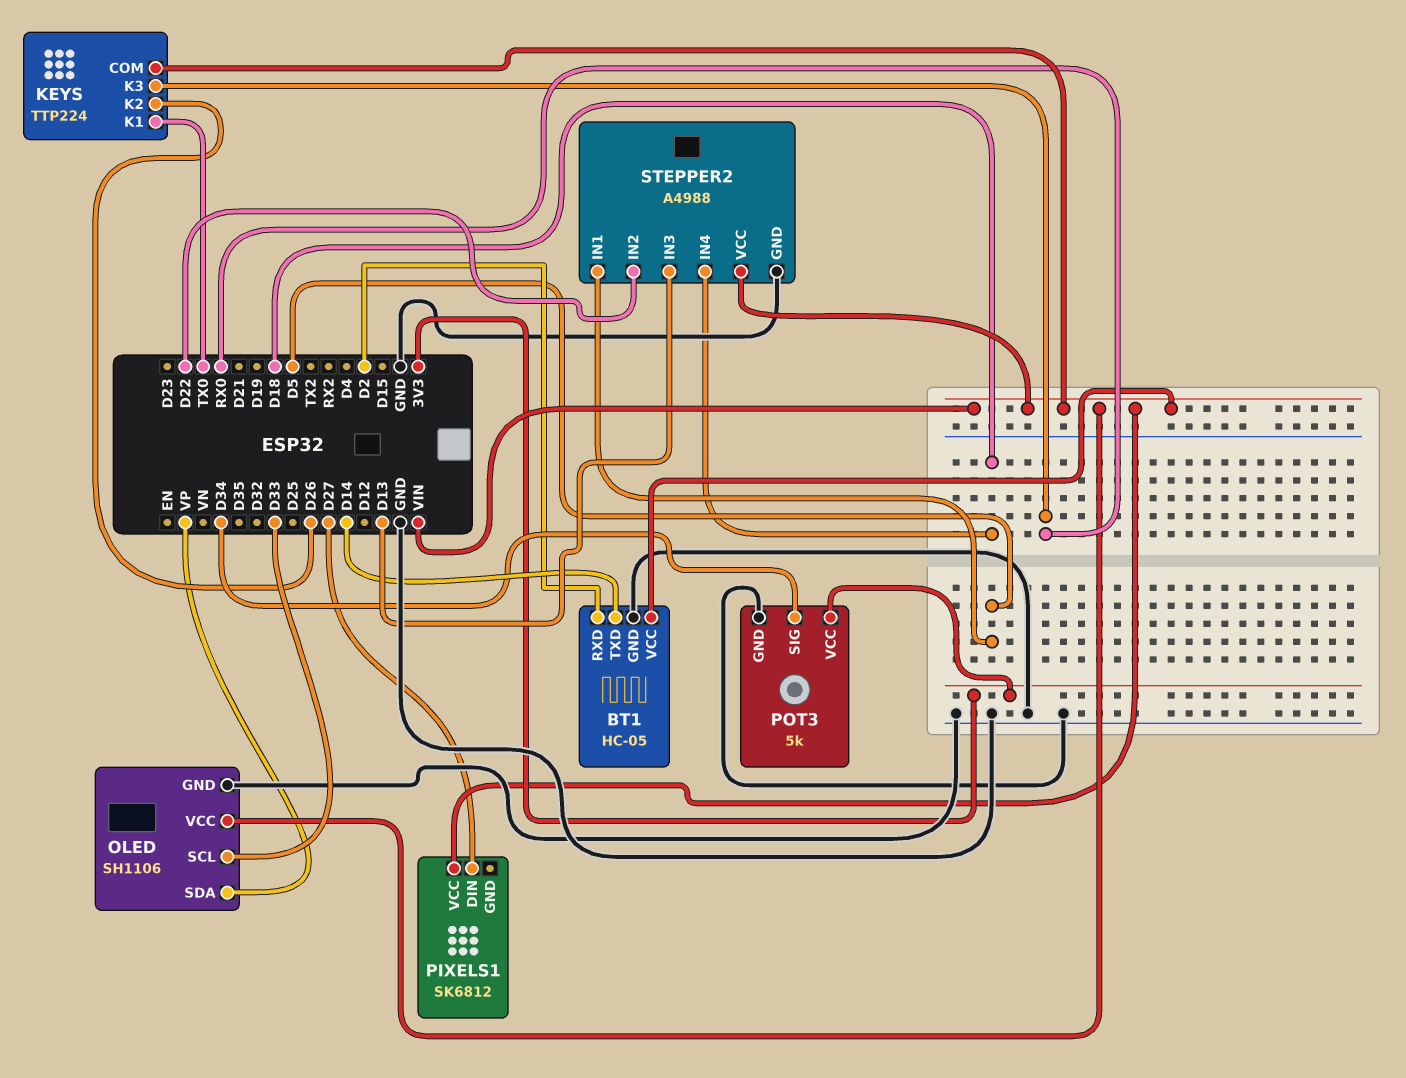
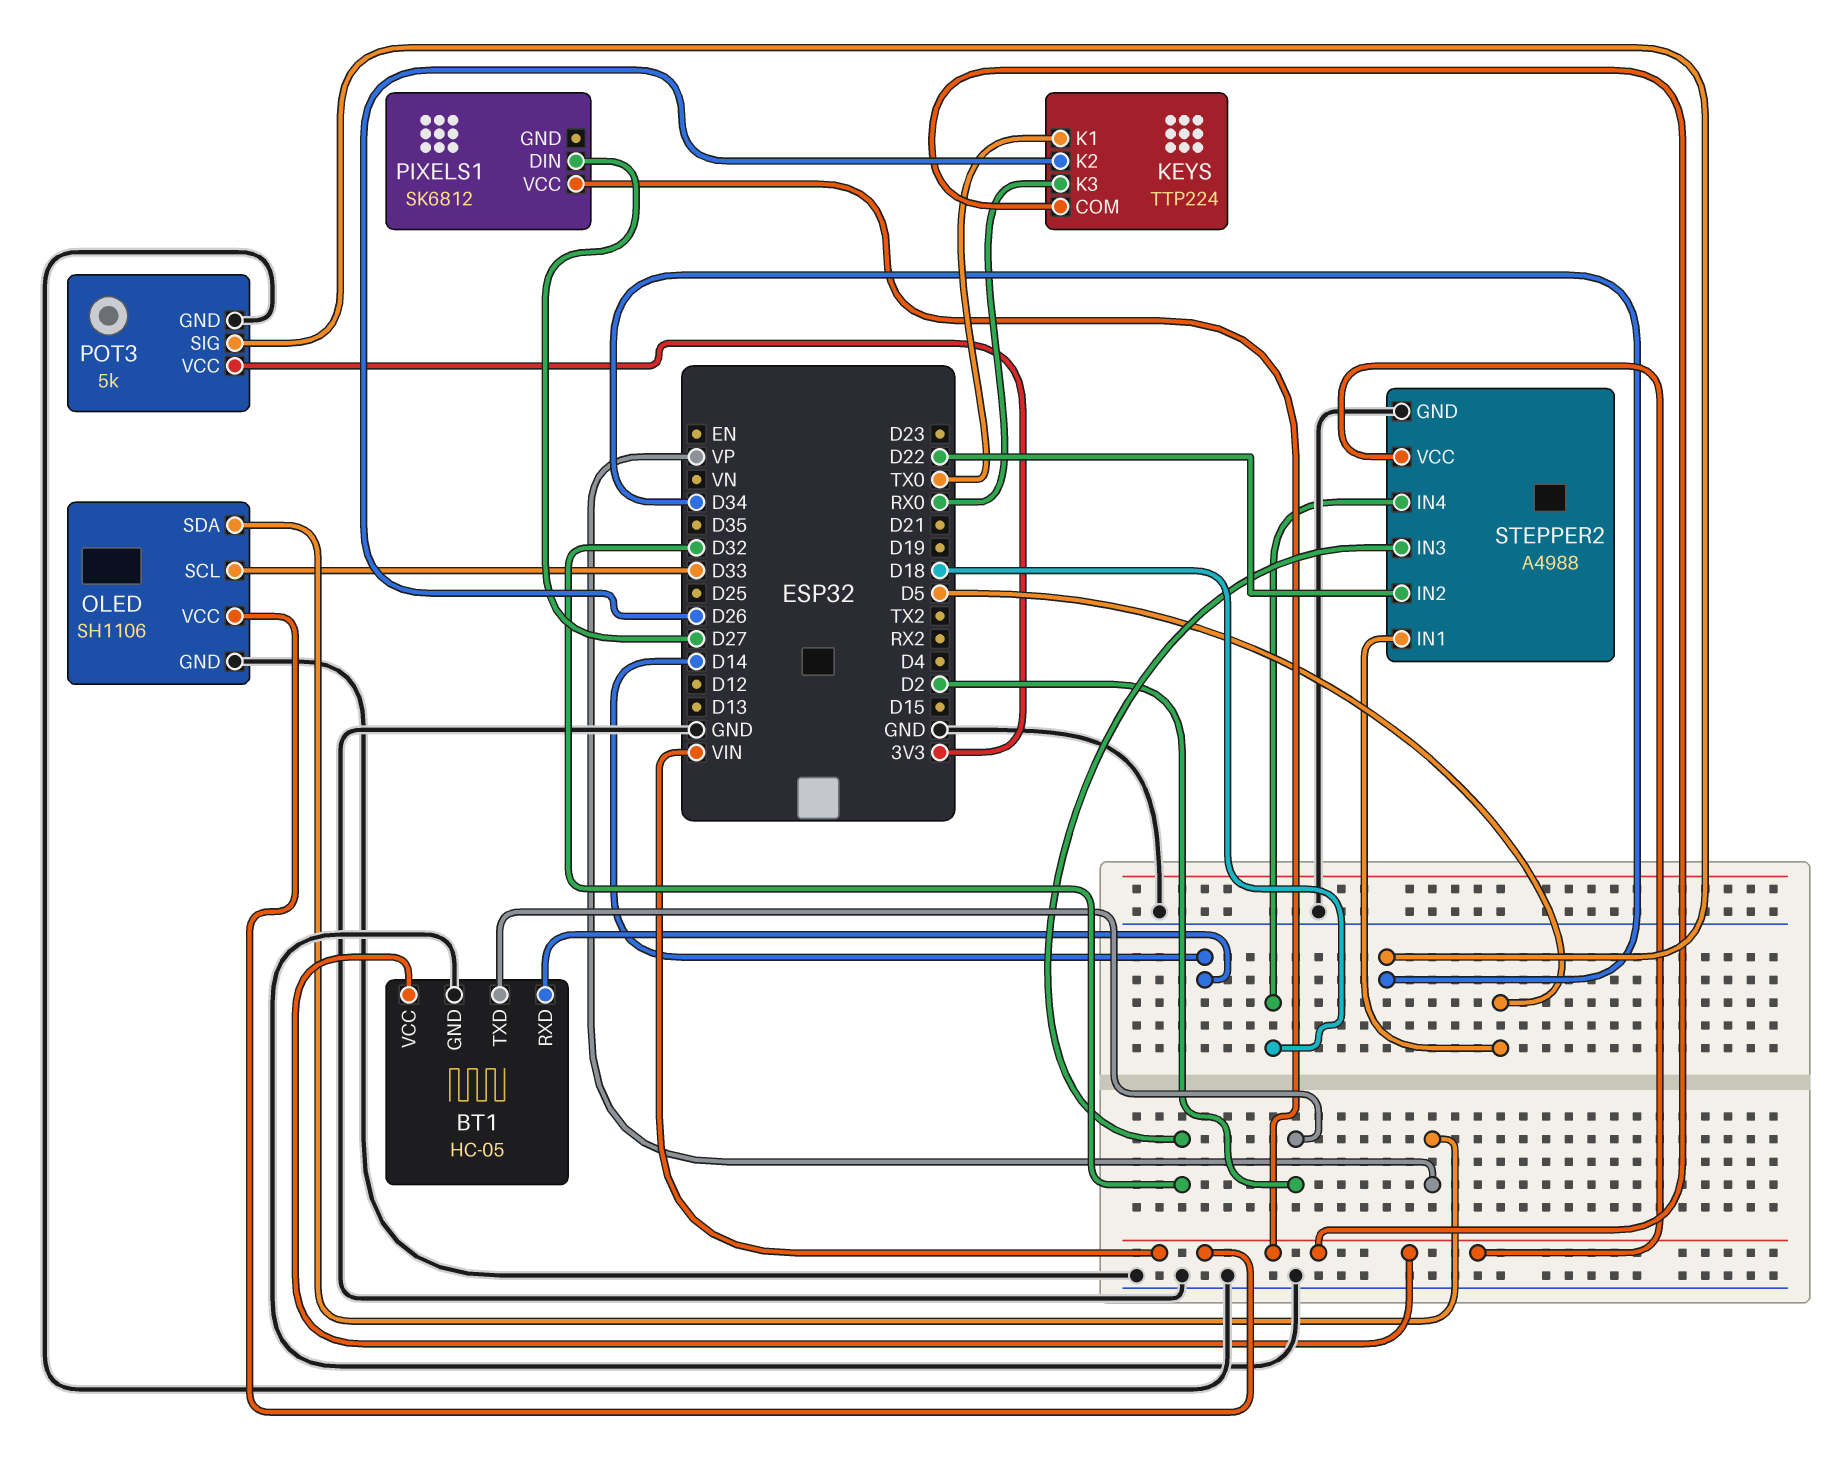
BT1 pin RXD: D2 -> D14
BT1 pin TXD: D14 -> D2
STEPPER2 pin IN3: D13 -> D32

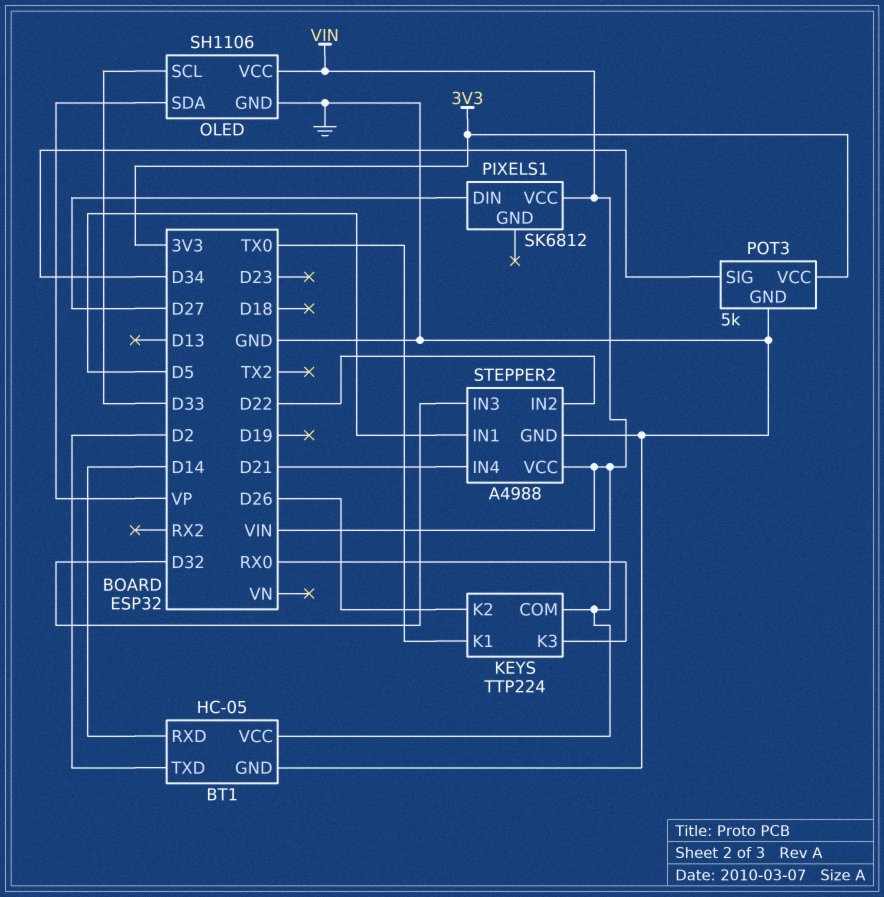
STEPPER2 pin IN4: D18 -> D21

